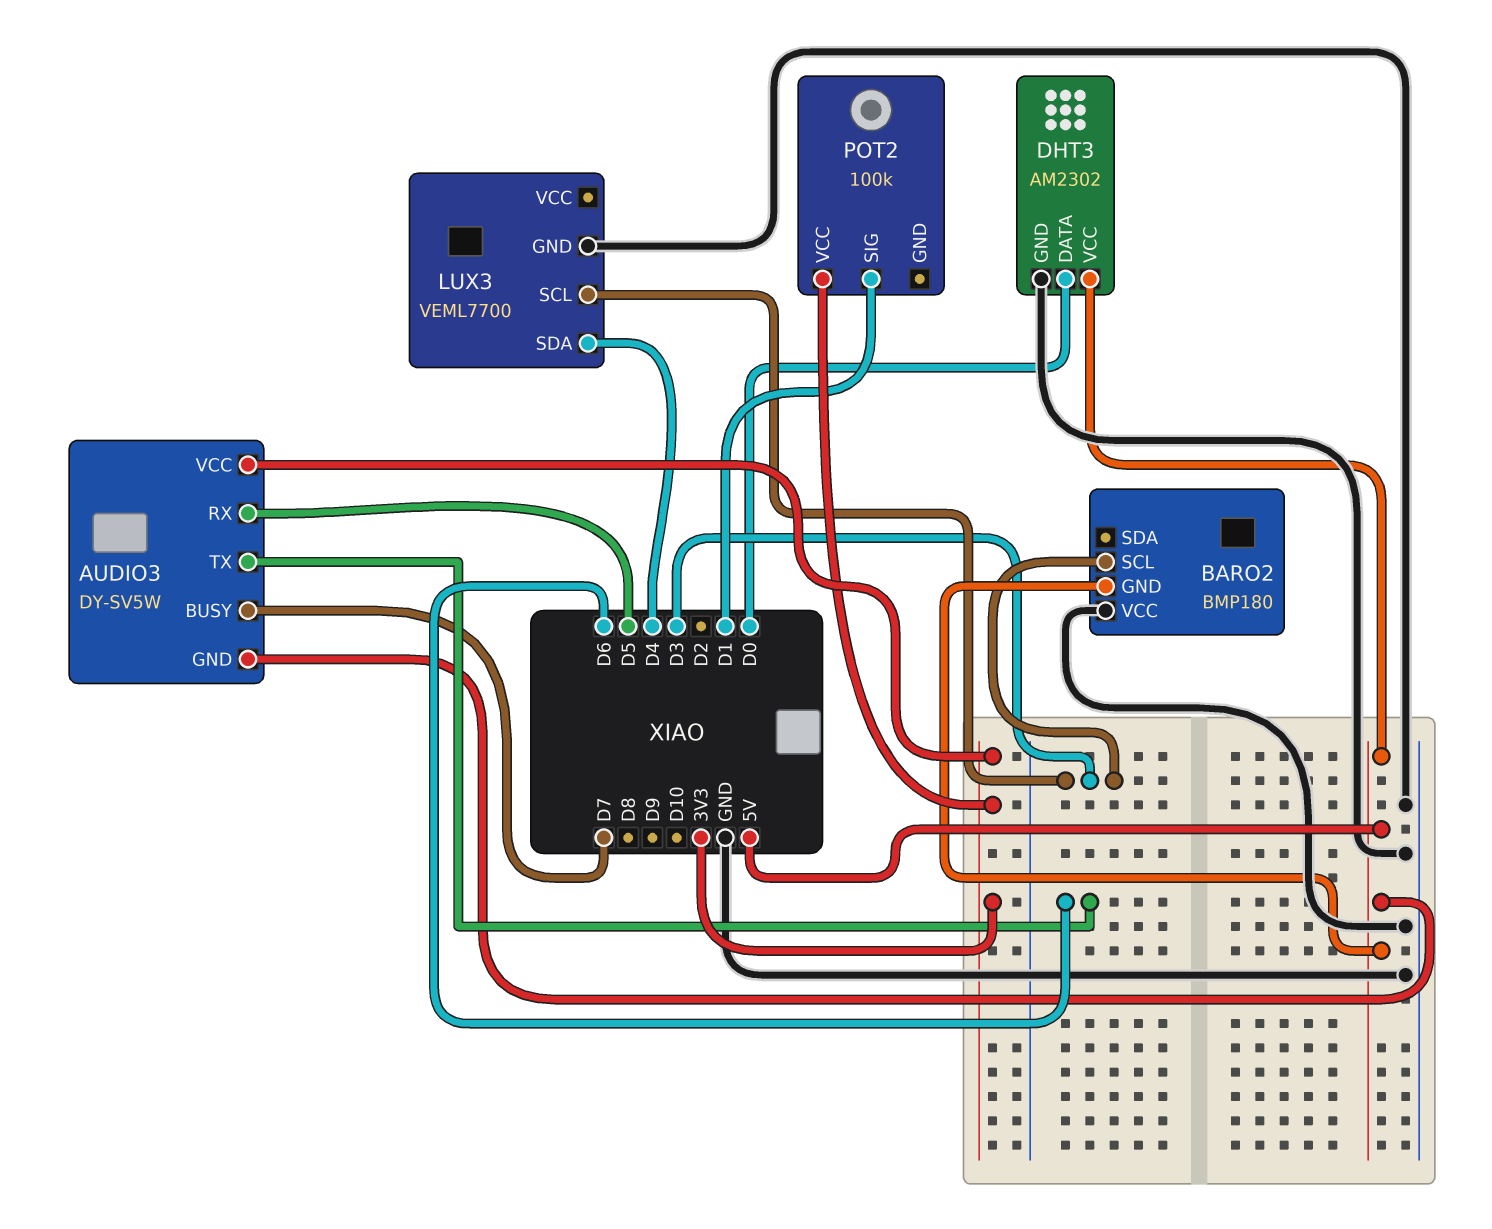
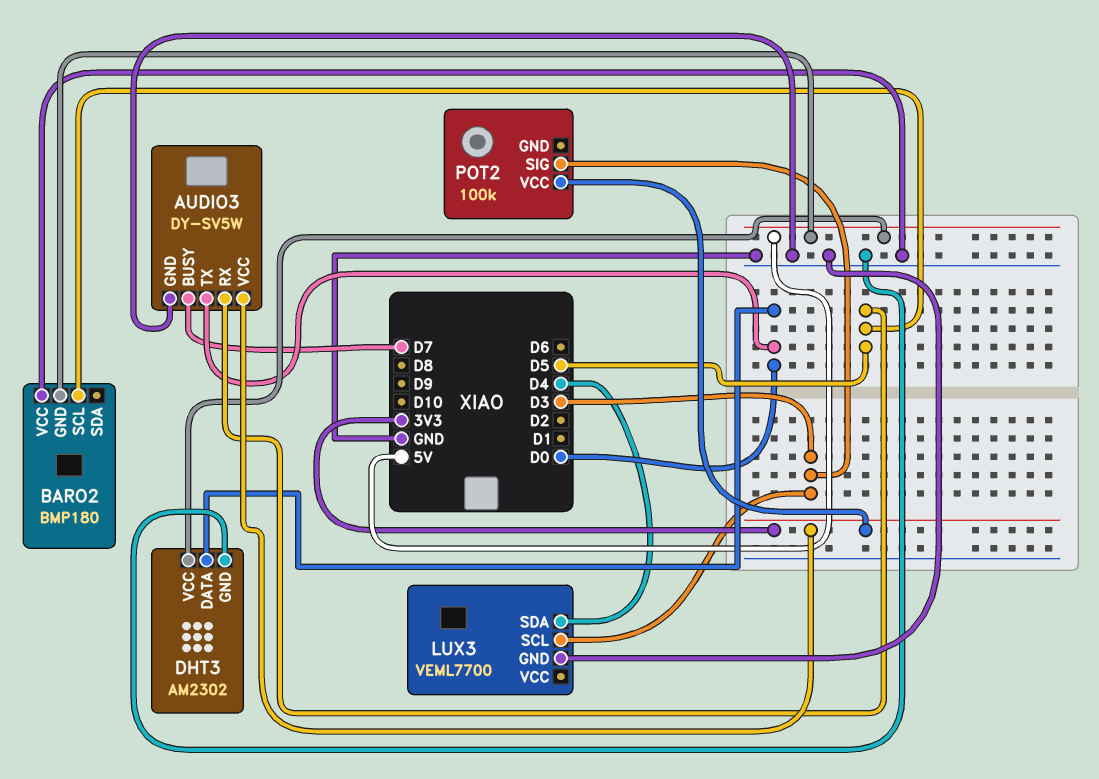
AUDIO3 pin GND: 5V -> GND
AUDIO3 pin TX: D6 -> D0
BARO2 pin SCL: D3 -> D5
POT2 pin SIG: D1 -> D3

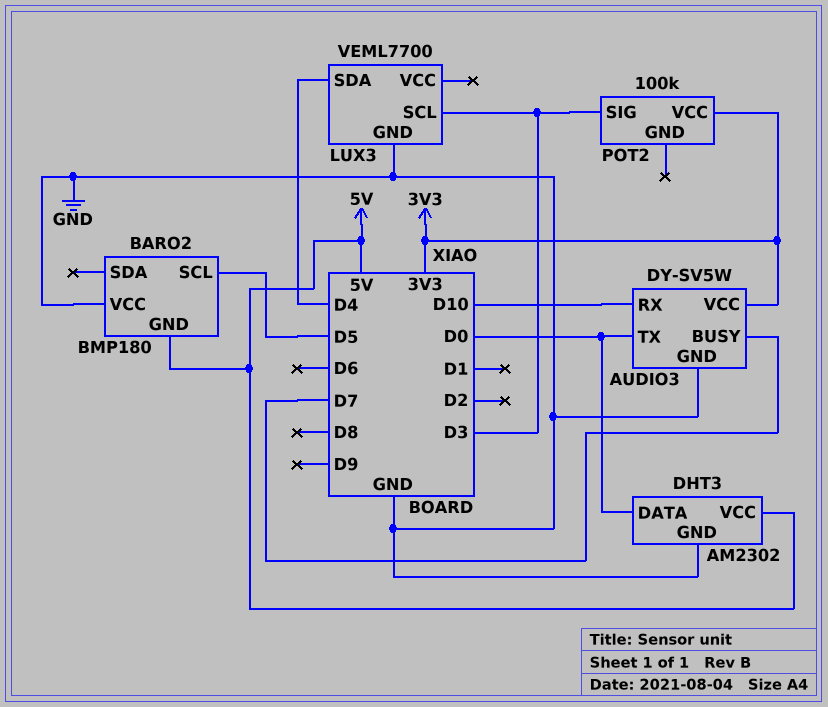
AUDIO3 pin RX: D5 -> D10

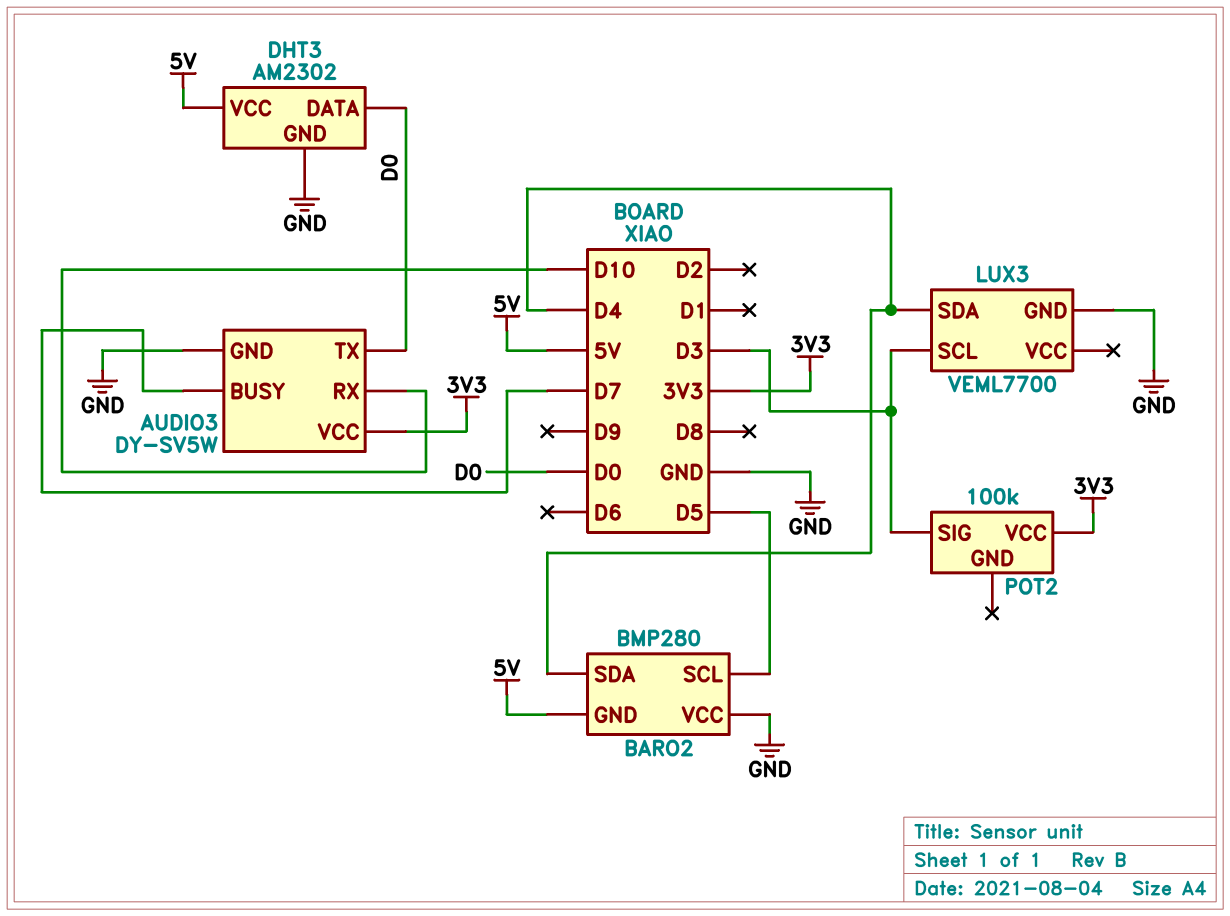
BARO2: BMP180 -> BMP280
BARO2 pin SDA: none -> D4

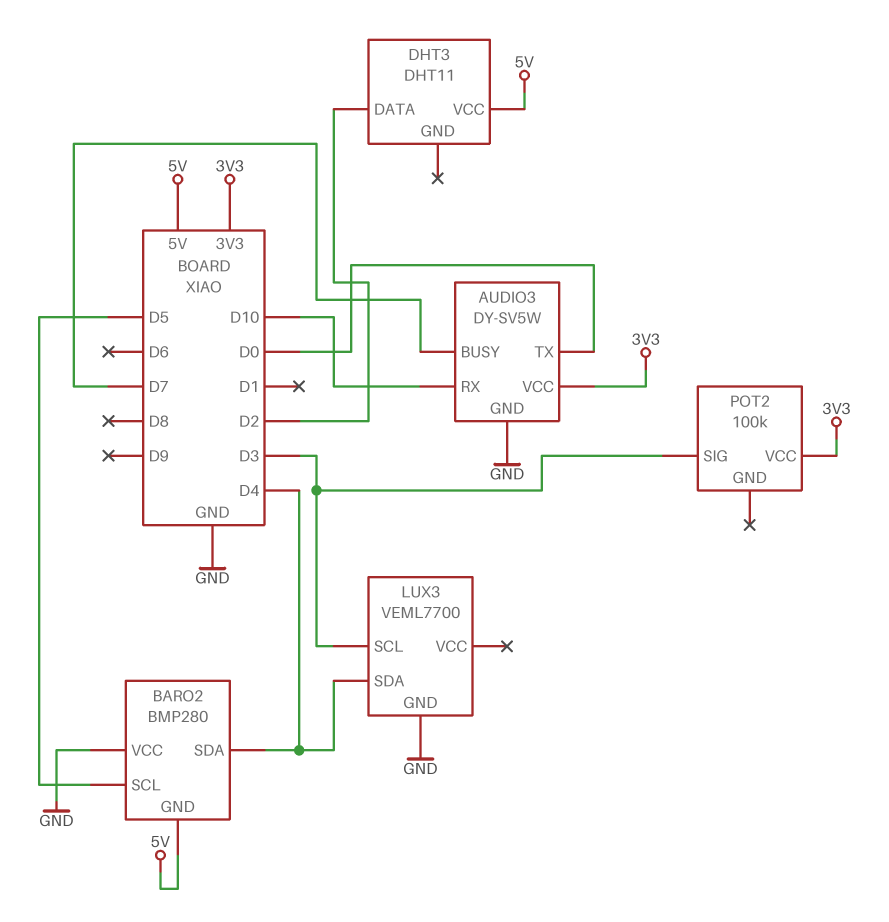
DHT3: AM2302 -> DHT11
DHT3 pin DATA: D0 -> D2
DHT3 pin GND: GND -> none

